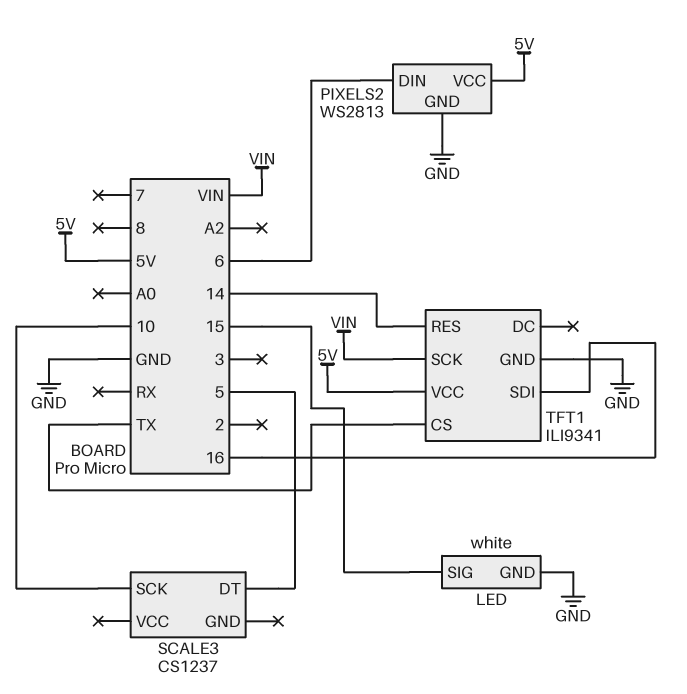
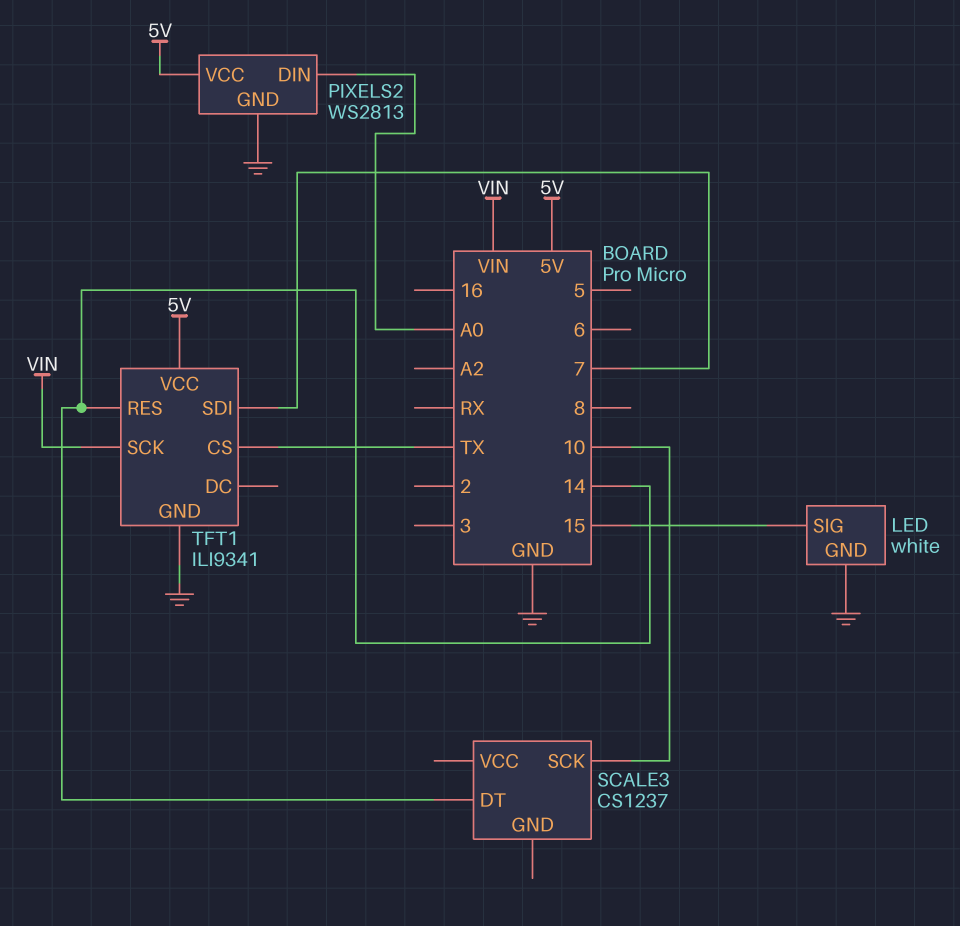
PIXELS2 pin DIN: 6 -> A0
SCALE3 pin DT: 5 -> 14
TFT1 pin SDI: 16 -> 7

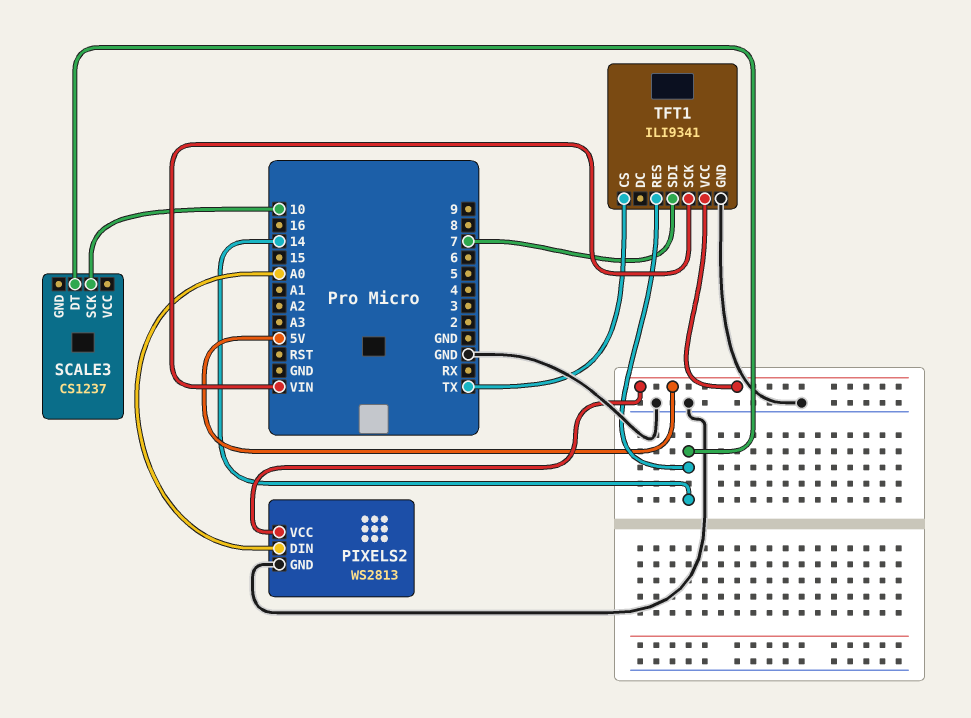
LED: white -> none
LED pin GND: GND -> none
LED pin SIG: 15 -> none

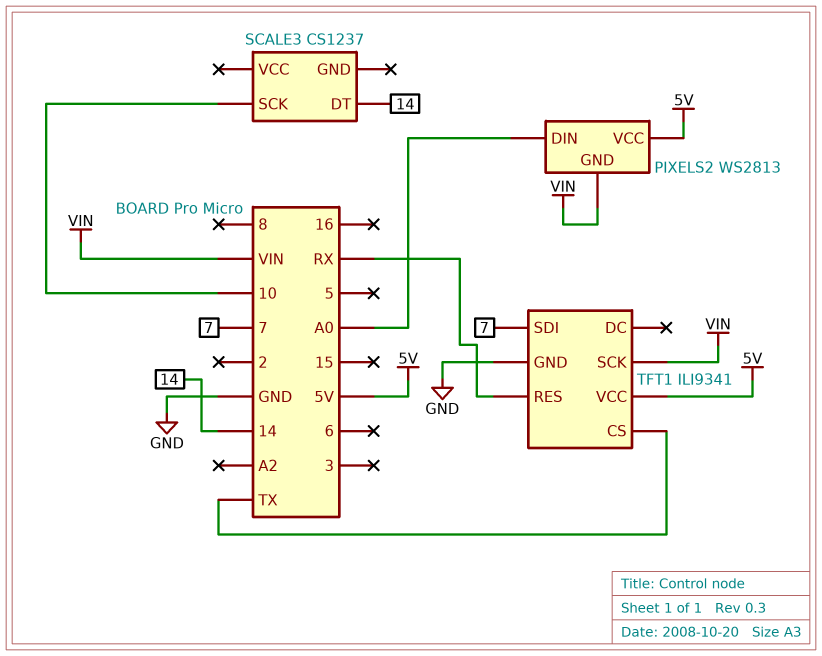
PIXELS2 pin GND: GND -> VIN
TFT1 pin RES: 14 -> RX

